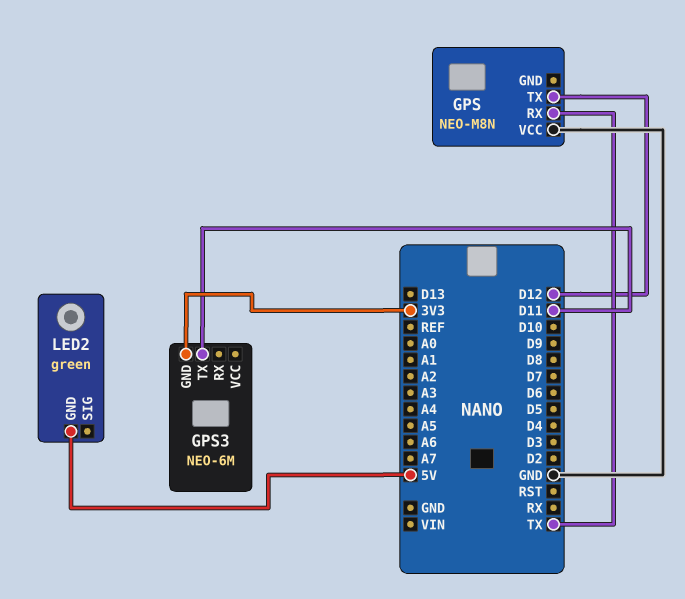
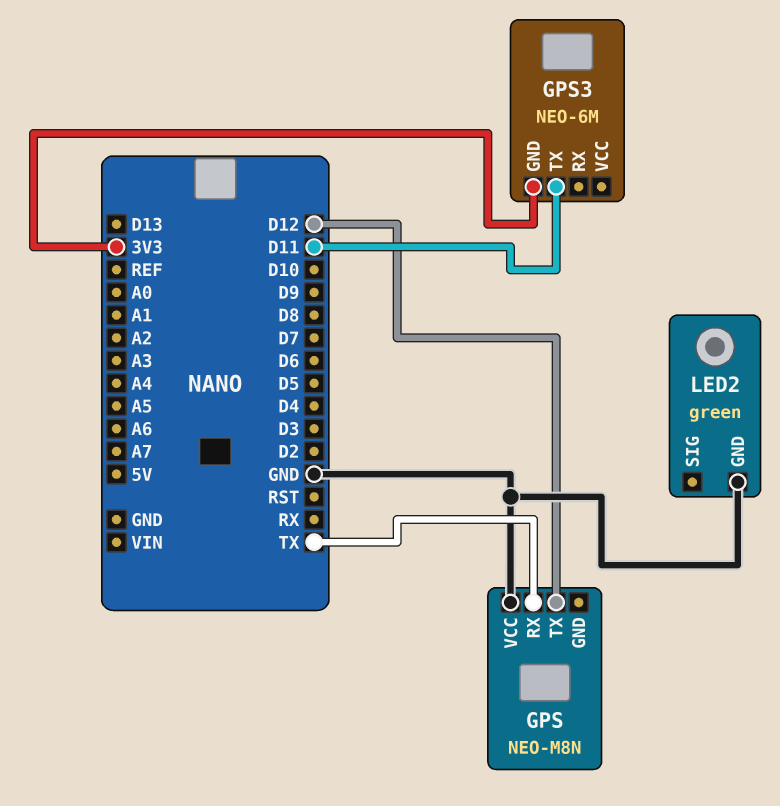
LED2 pin GND: 5V -> GND

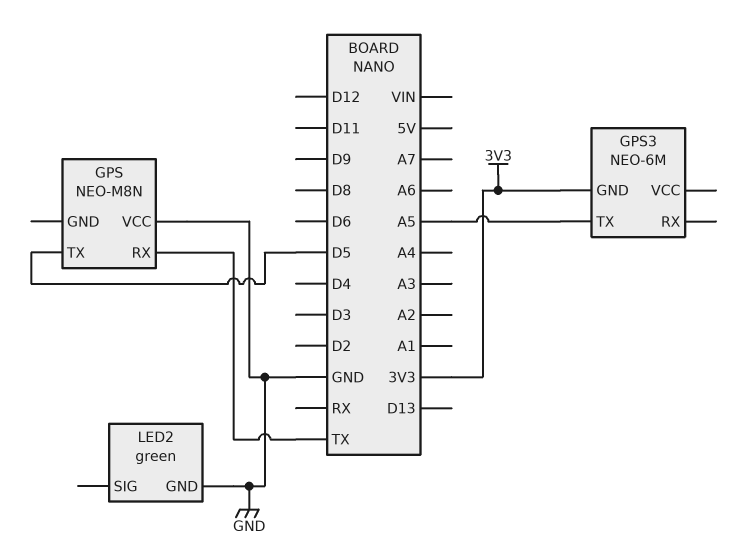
GPS pin TX: D12 -> D5
GPS3 pin TX: D11 -> A5

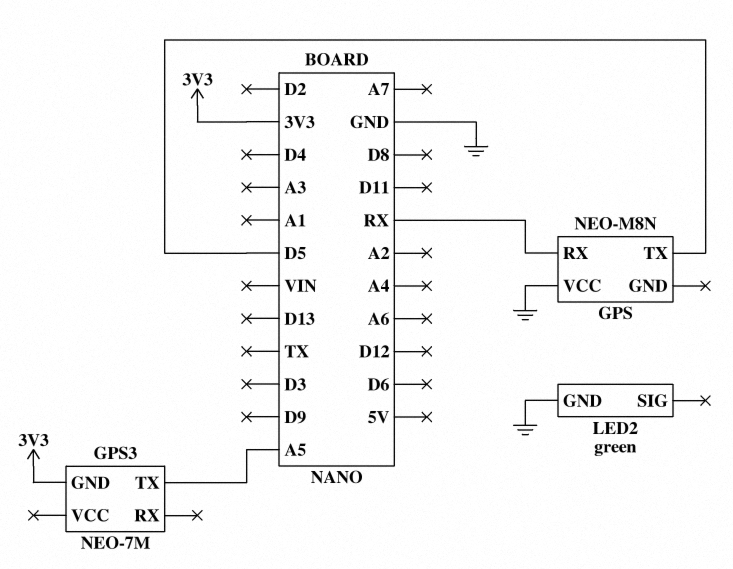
GPS pin RX: TX -> RX
GPS3: NEO-6M -> NEO-7M

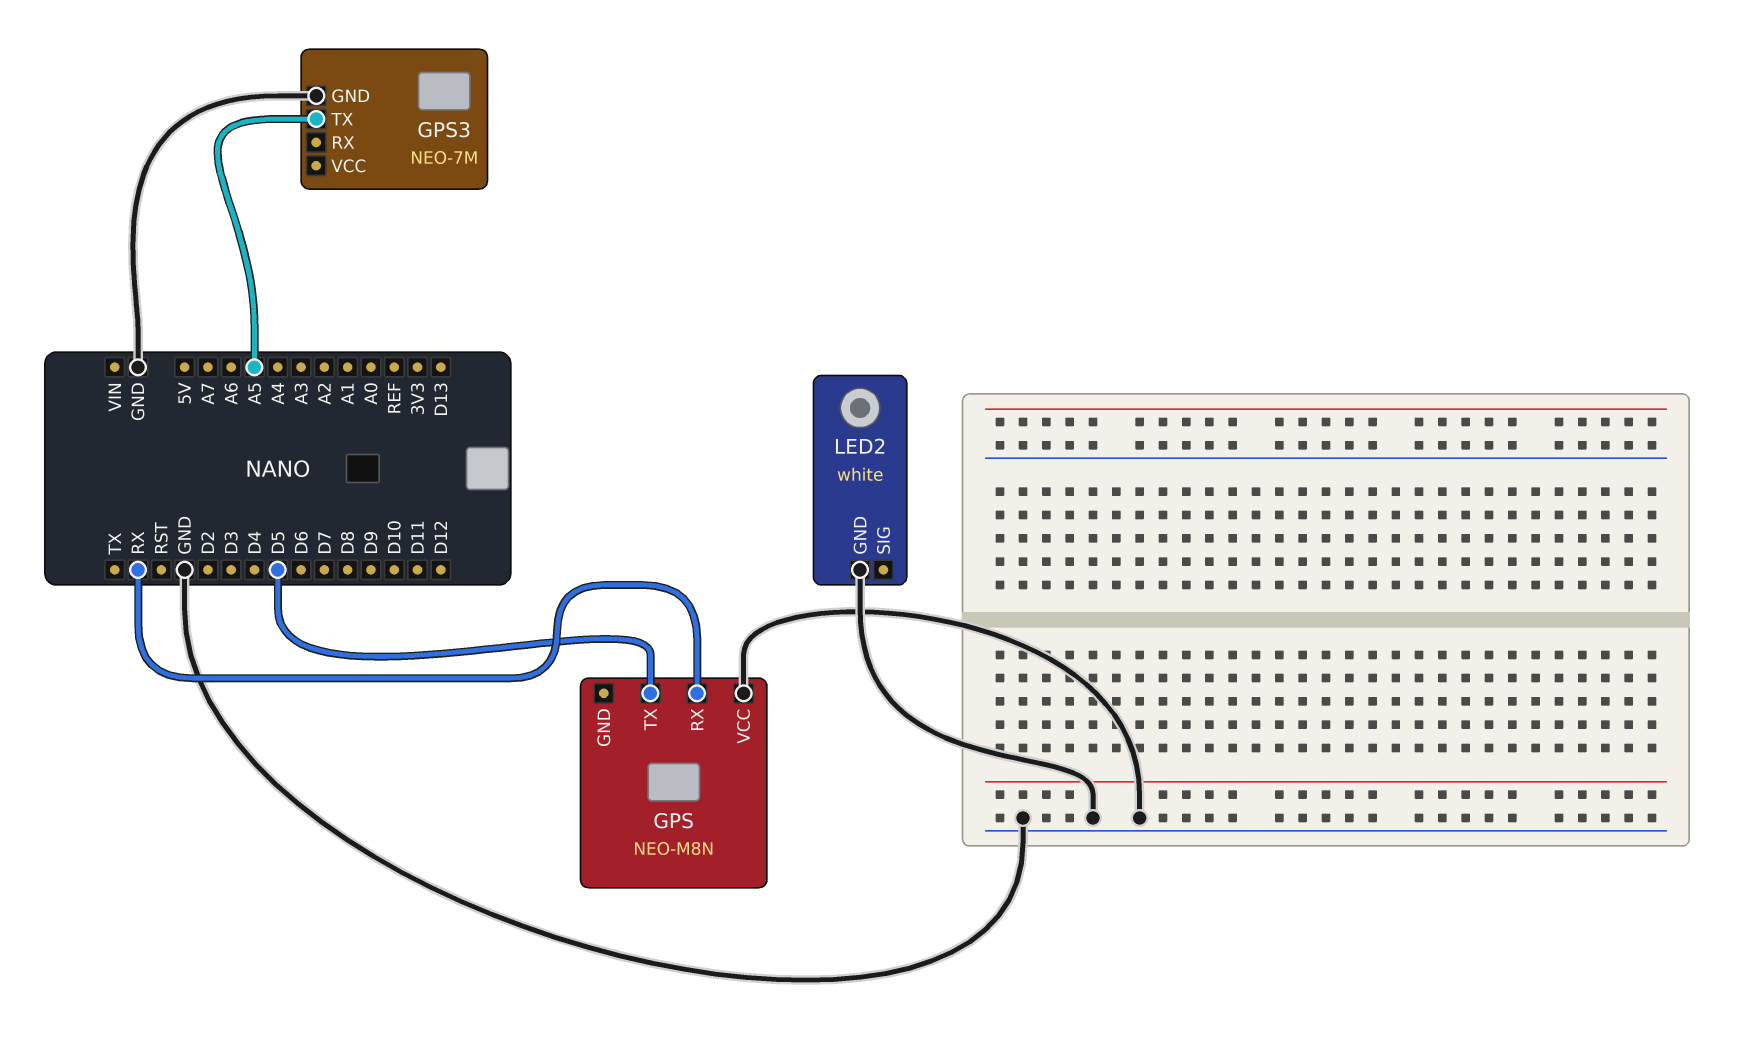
GPS3 pin GND: 3V3 -> GND
LED2: green -> white

